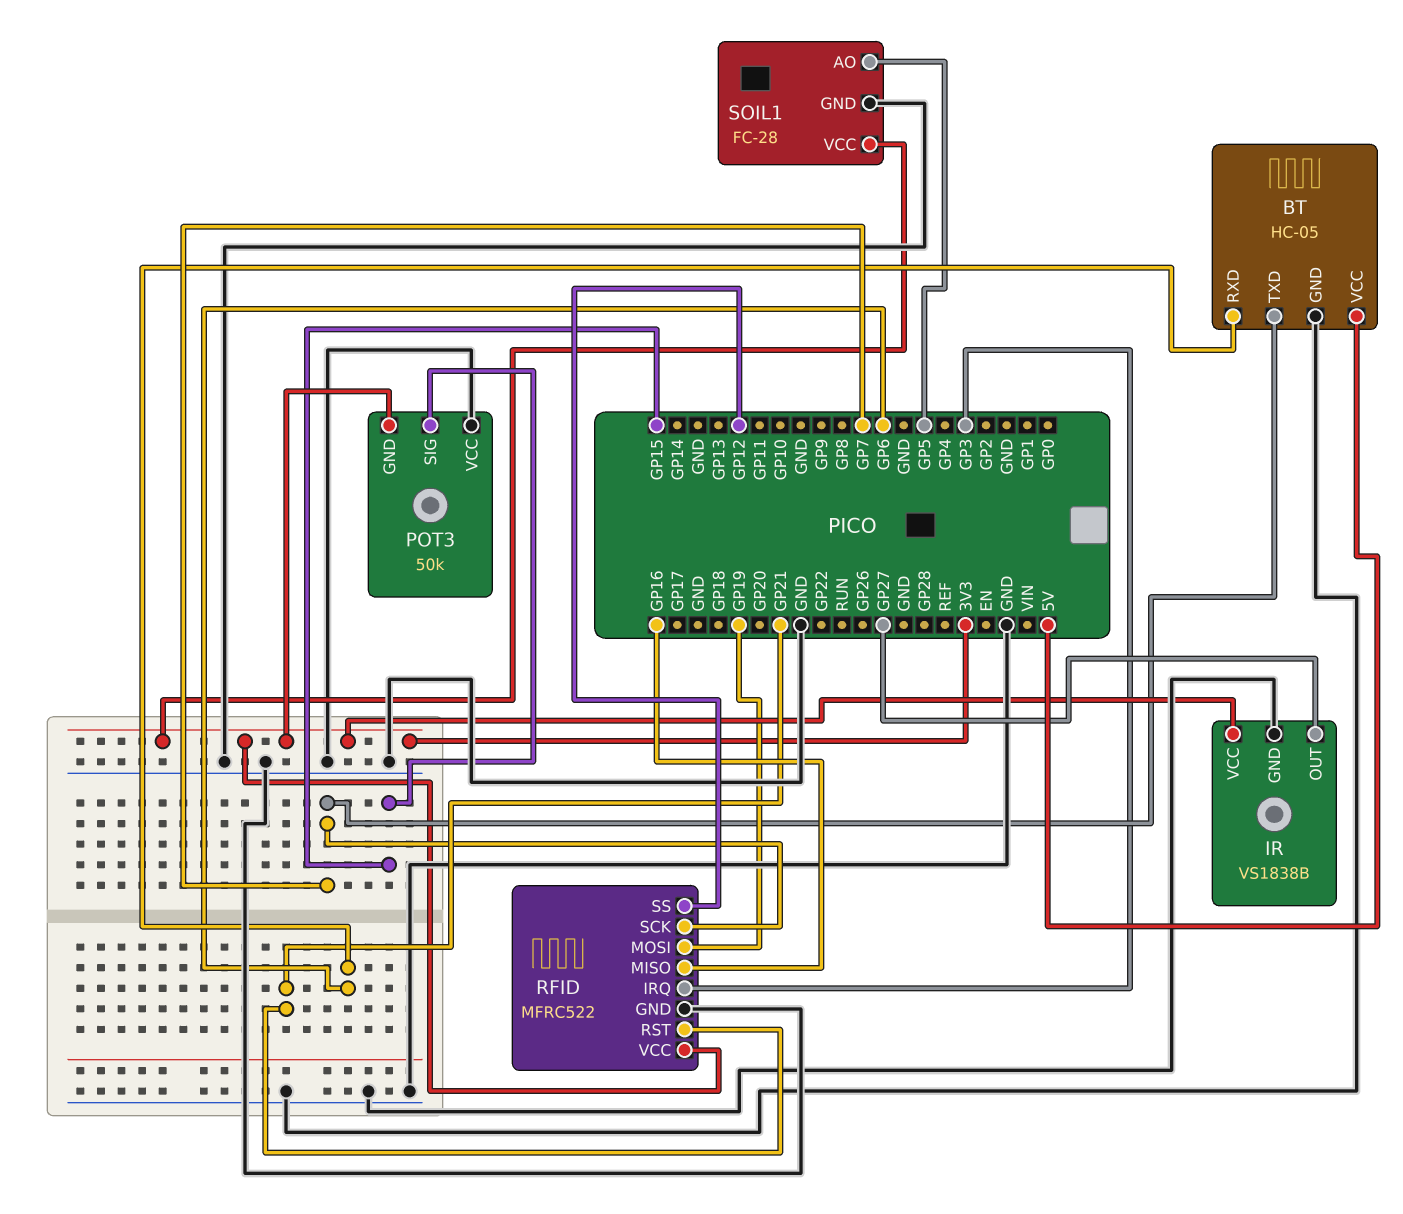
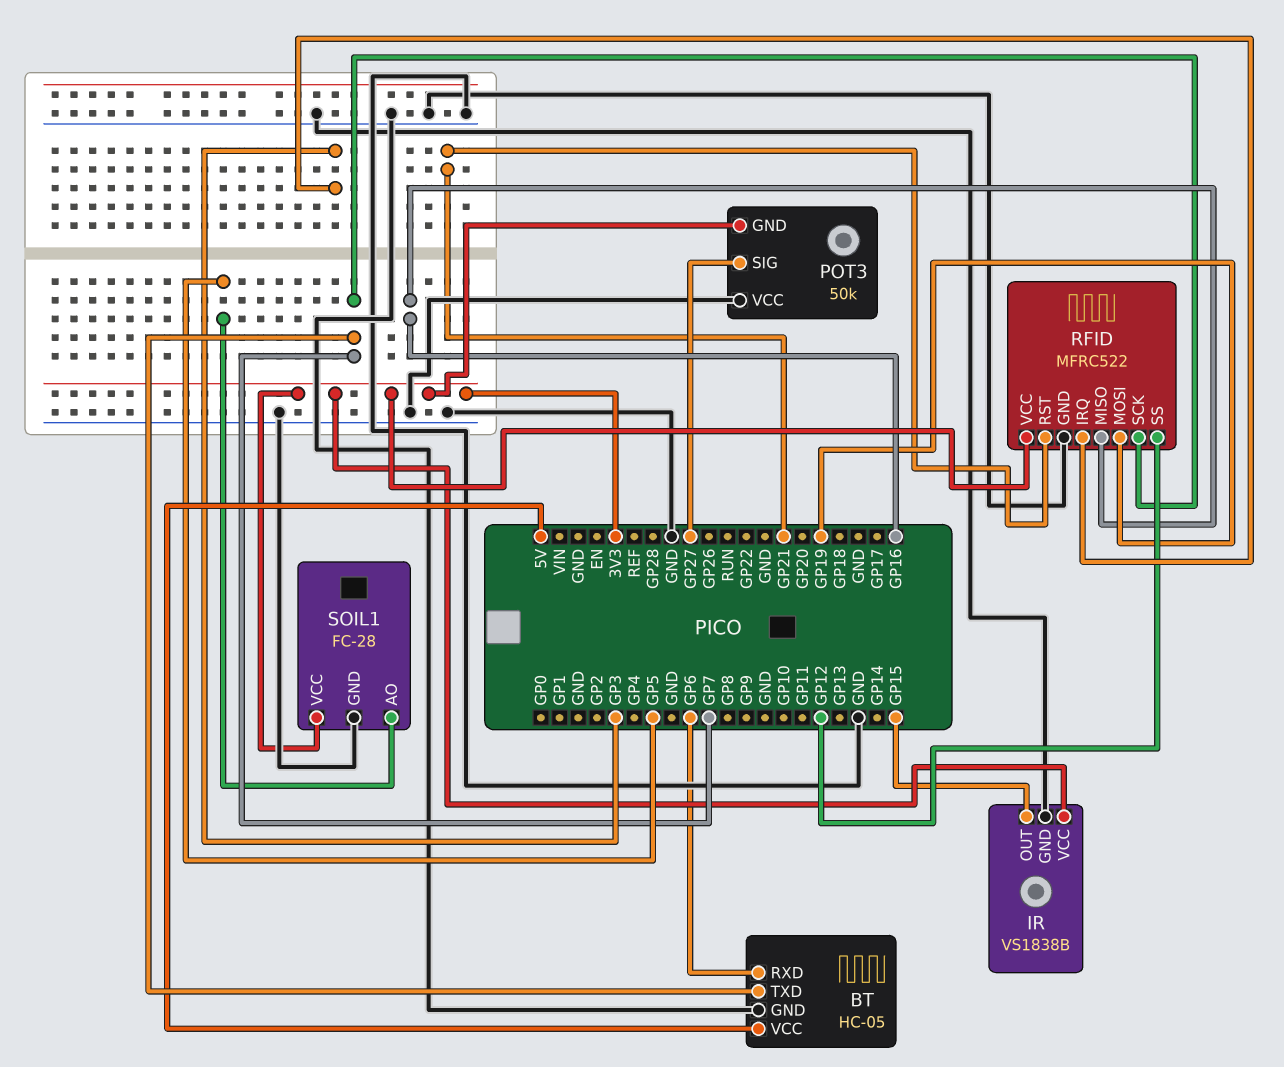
IR pin OUT: GP27 -> GP15
POT3 pin SIG: GP15 -> GP27

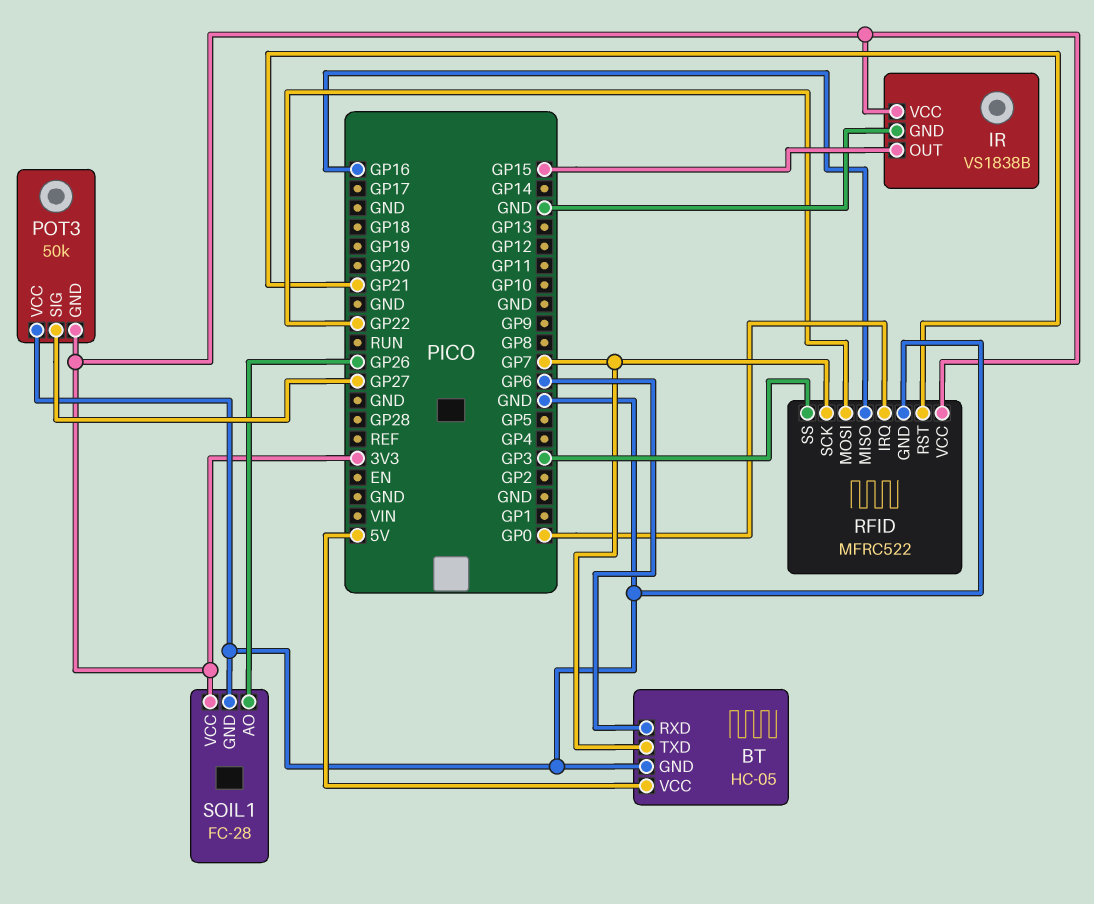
RFID pin IRQ: GP3 -> GP0
RFID pin MOSI: GP19 -> GP22
RFID pin SS: GP12 -> GP3
SOIL1 pin AO: GP5 -> GP26

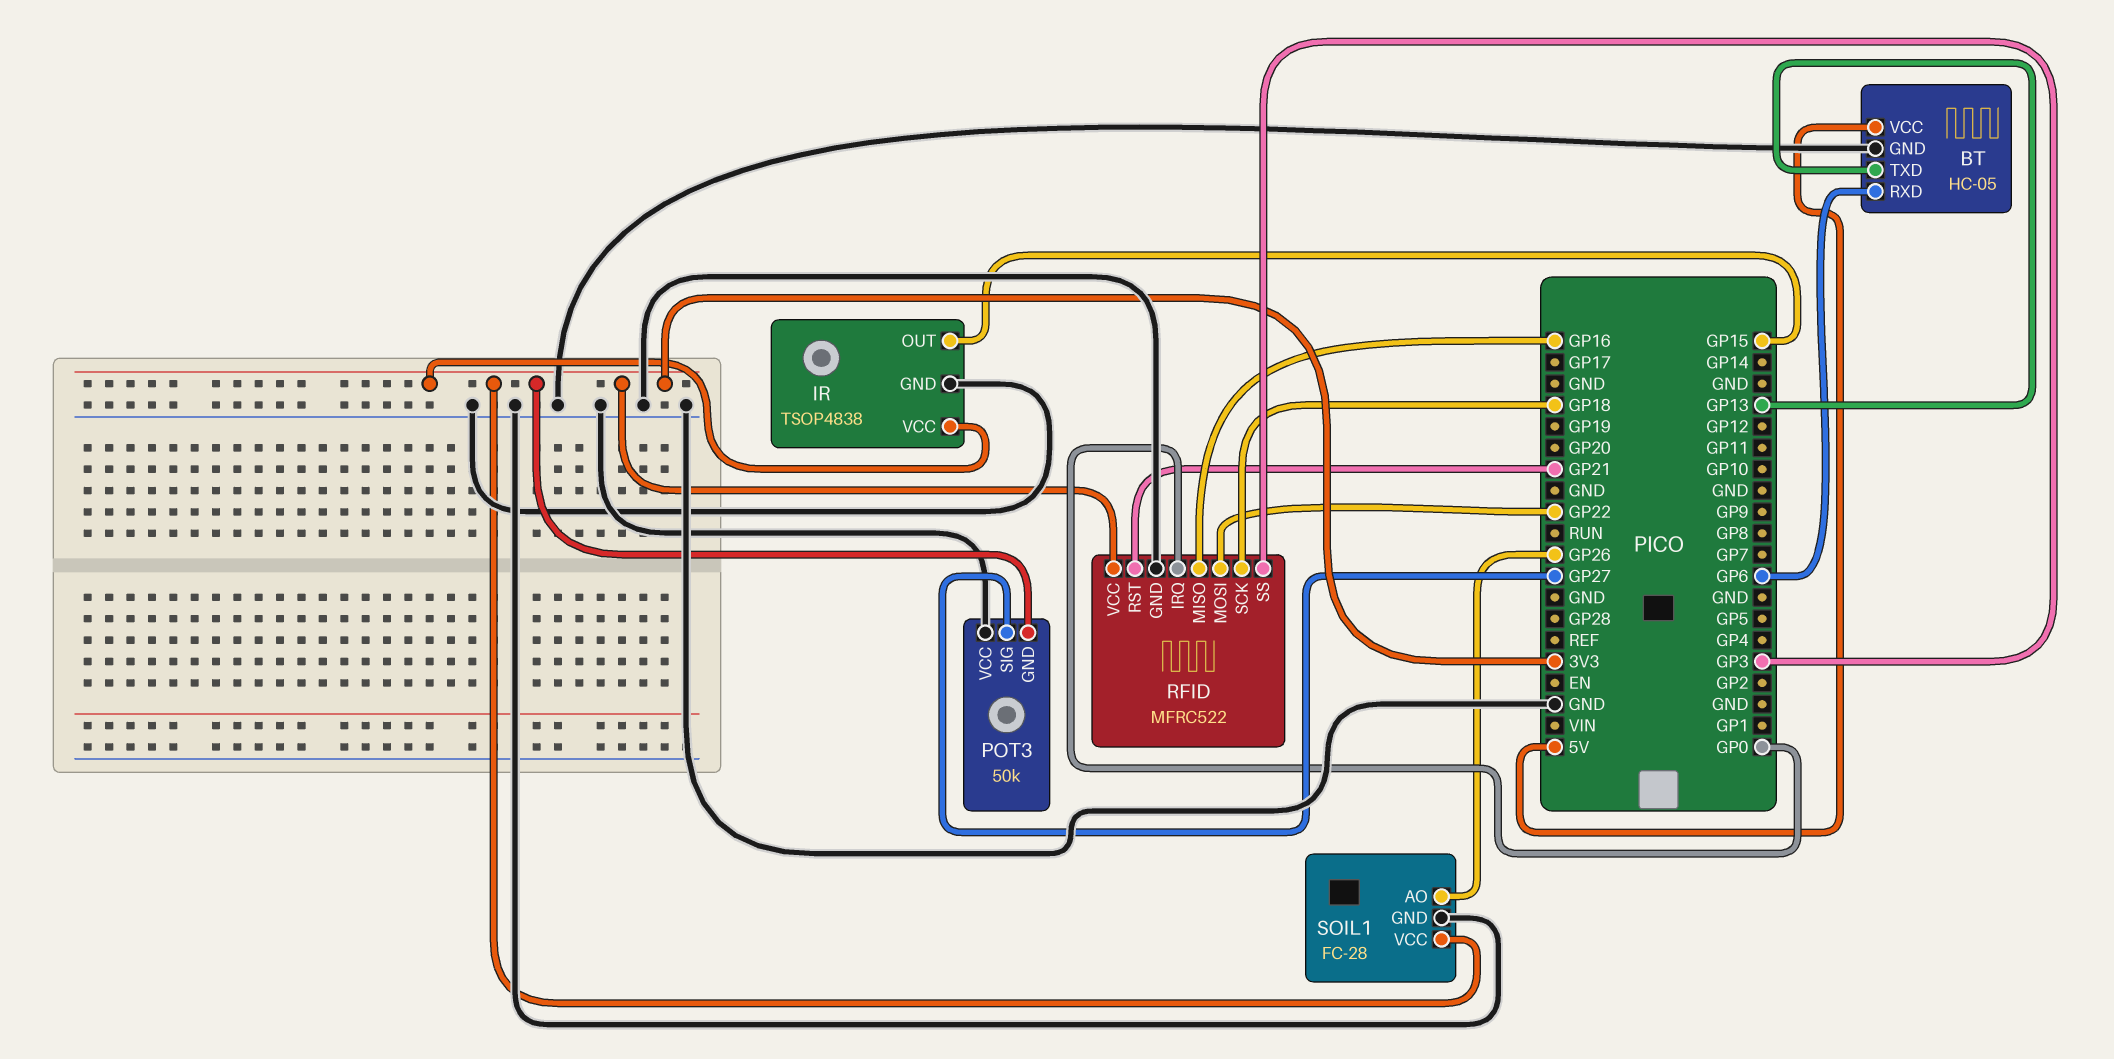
BT pin TXD: GP7 -> GP13
IR: VS1838B -> TSOP4838
RFID pin SCK: GP7 -> GP18

